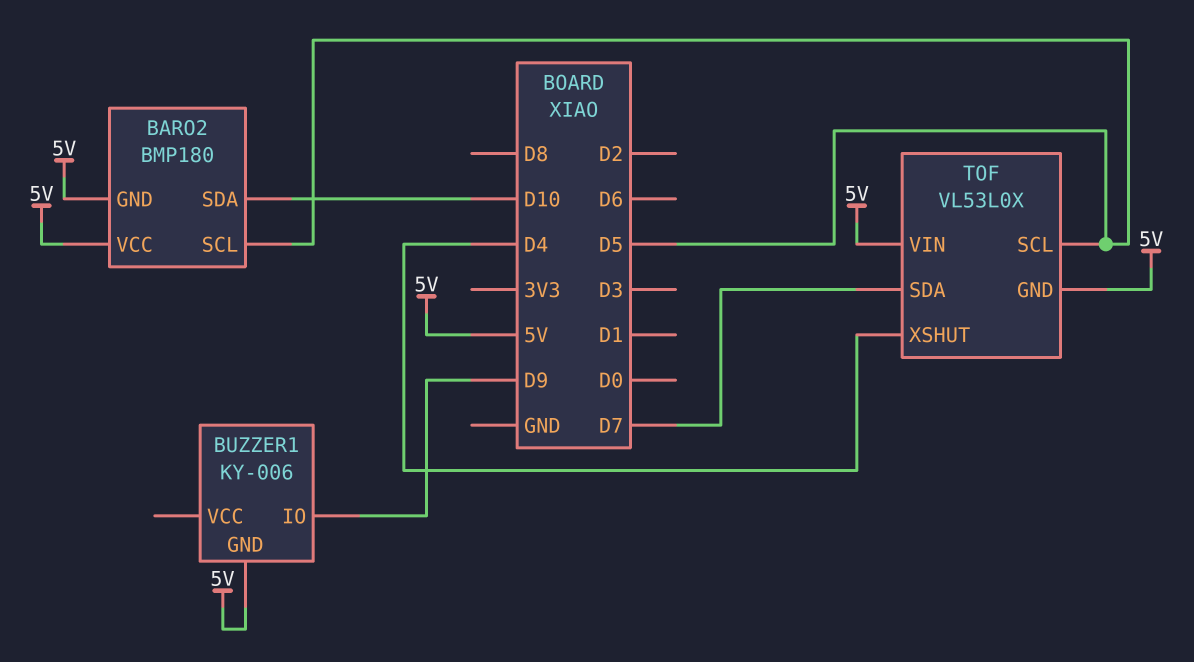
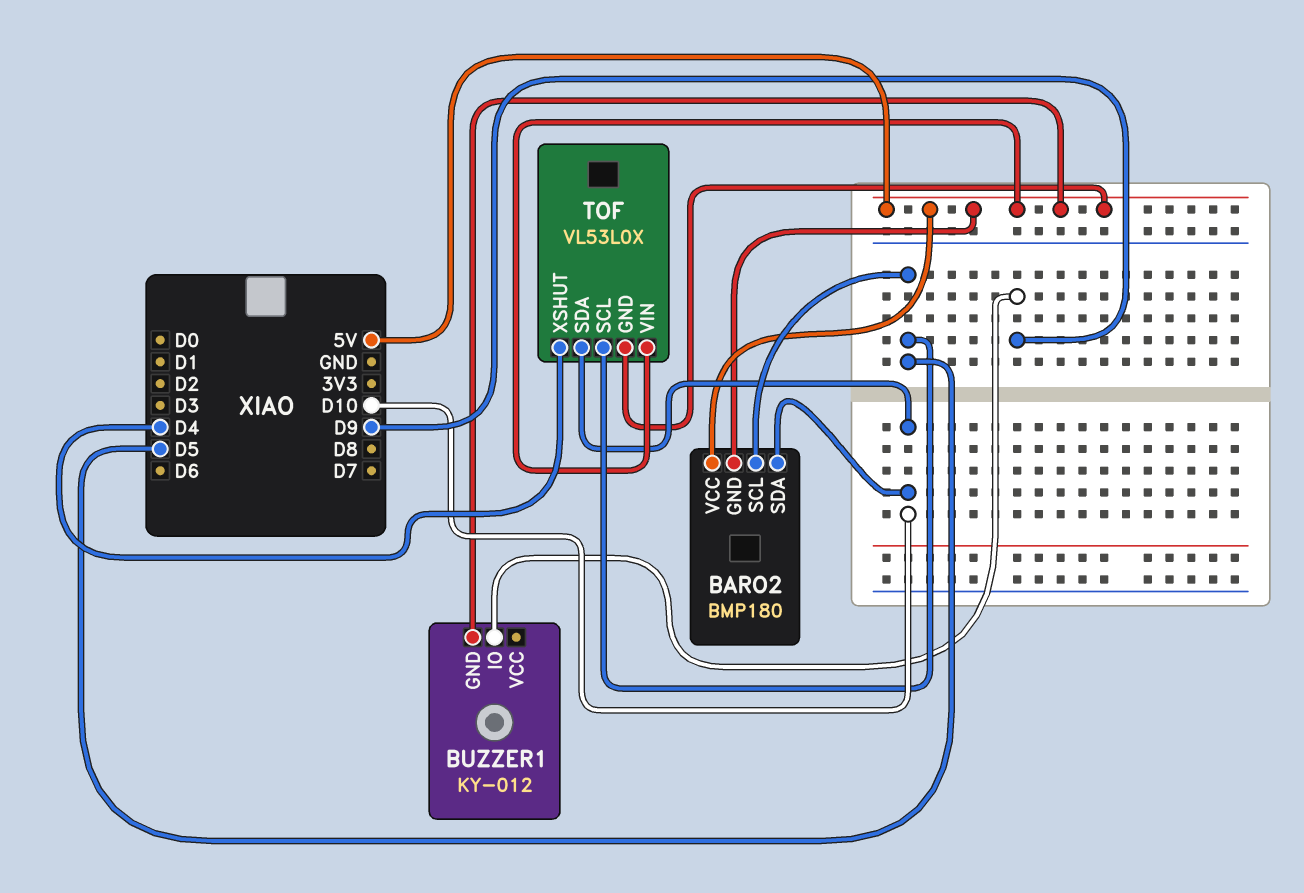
BUZZER1: KY-006 -> KY-012
TOF pin SDA: D7 -> D10

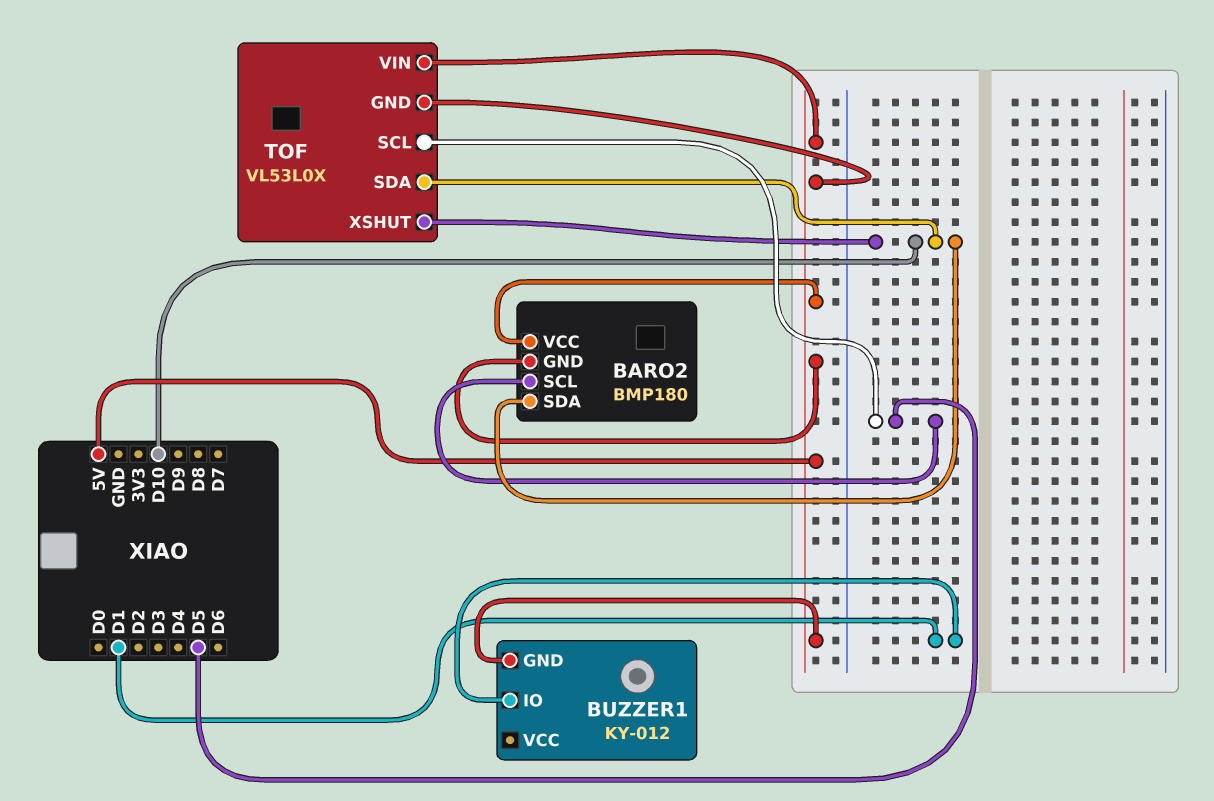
BUZZER1 pin IO: D9 -> D1
TOF pin XSHUT: D4 -> D10

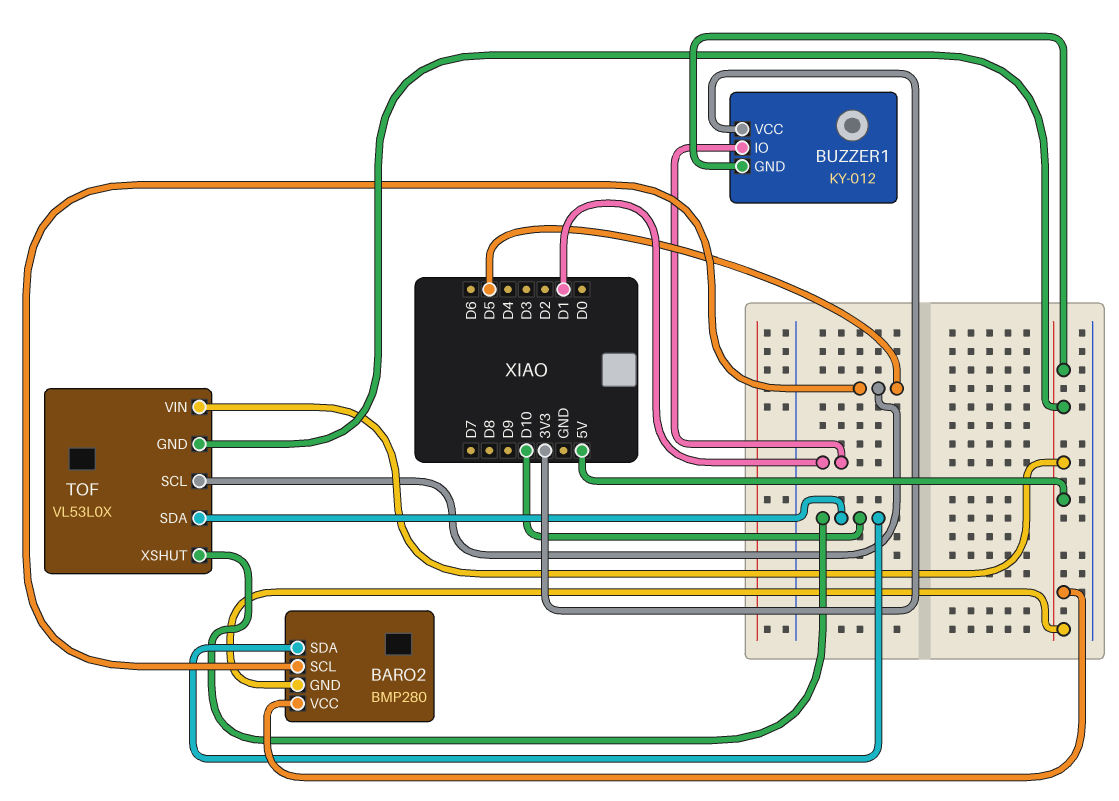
BARO2: BMP180 -> BMP280
BUZZER1 pin VCC: none -> 3V3

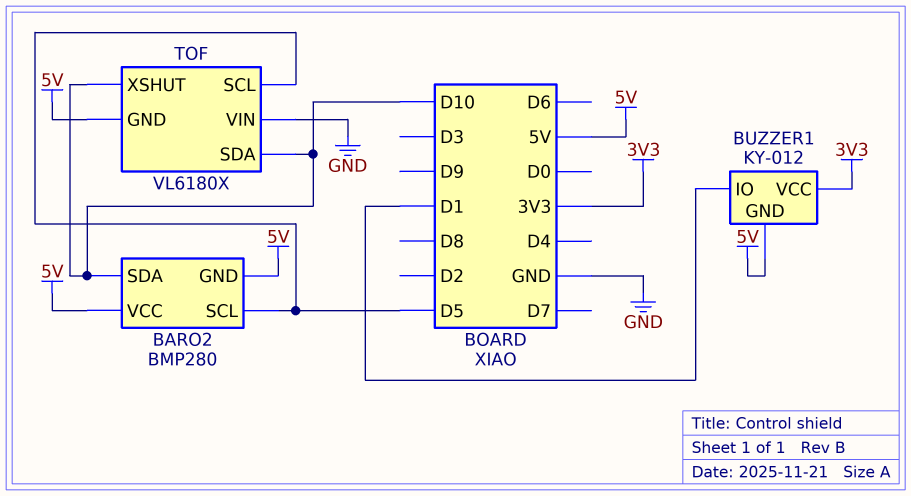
TOF: VL53L0X -> VL6180X
TOF pin VIN: 5V -> GND

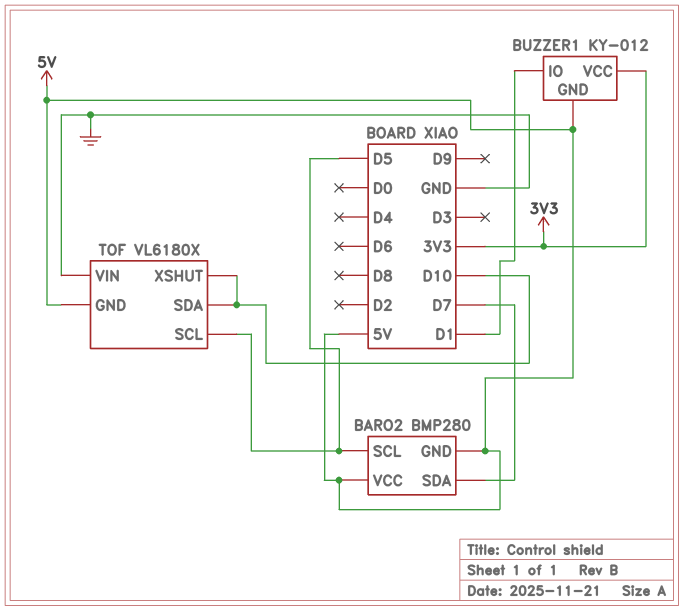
BARO2 pin SDA: D10 -> D7

